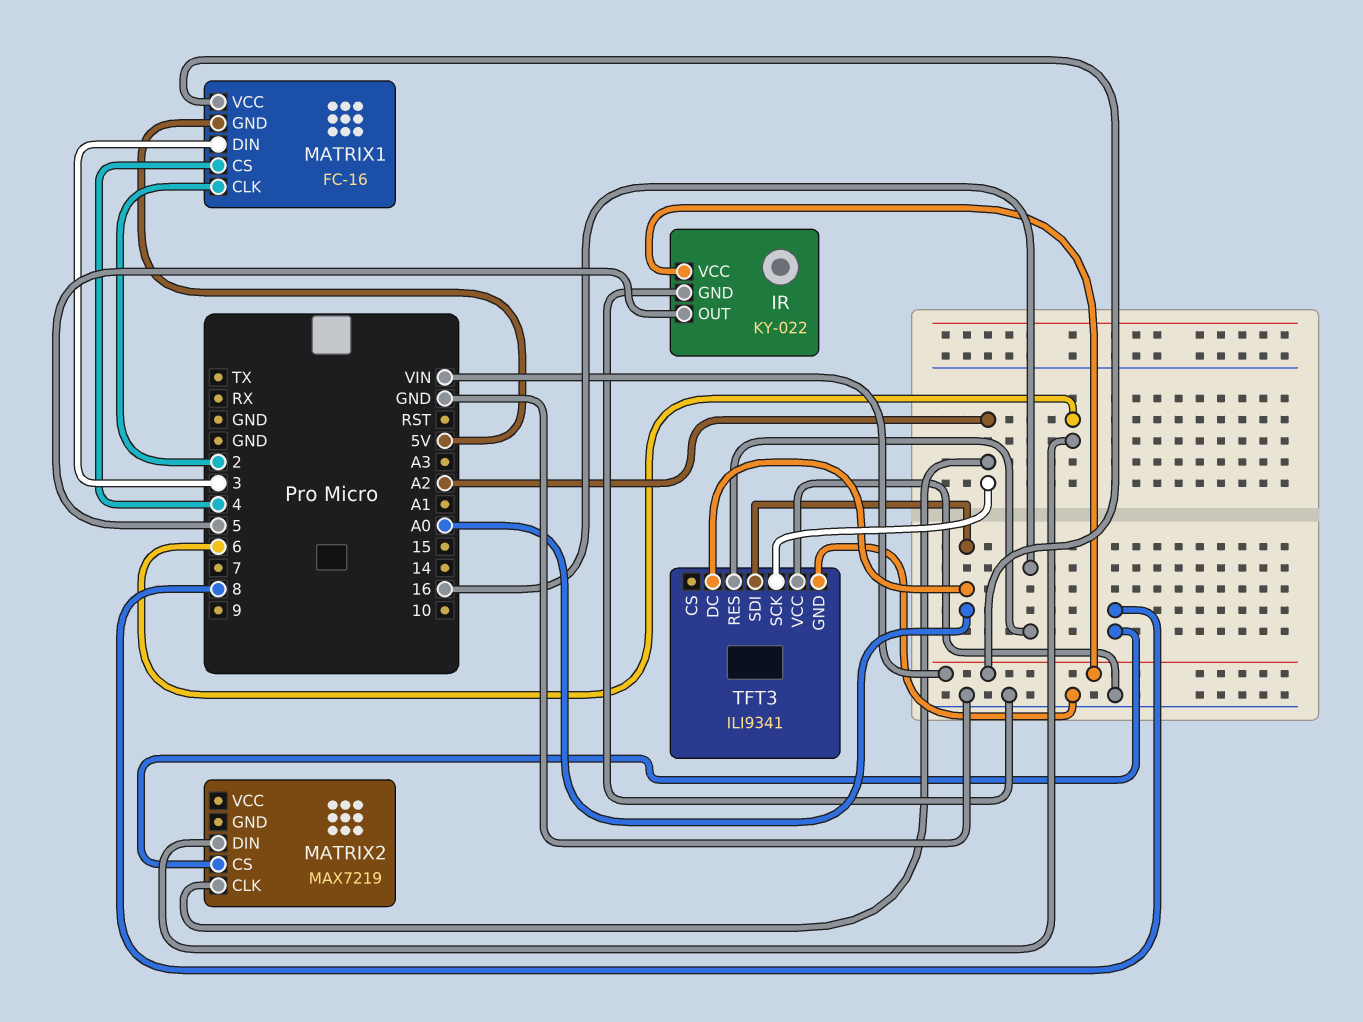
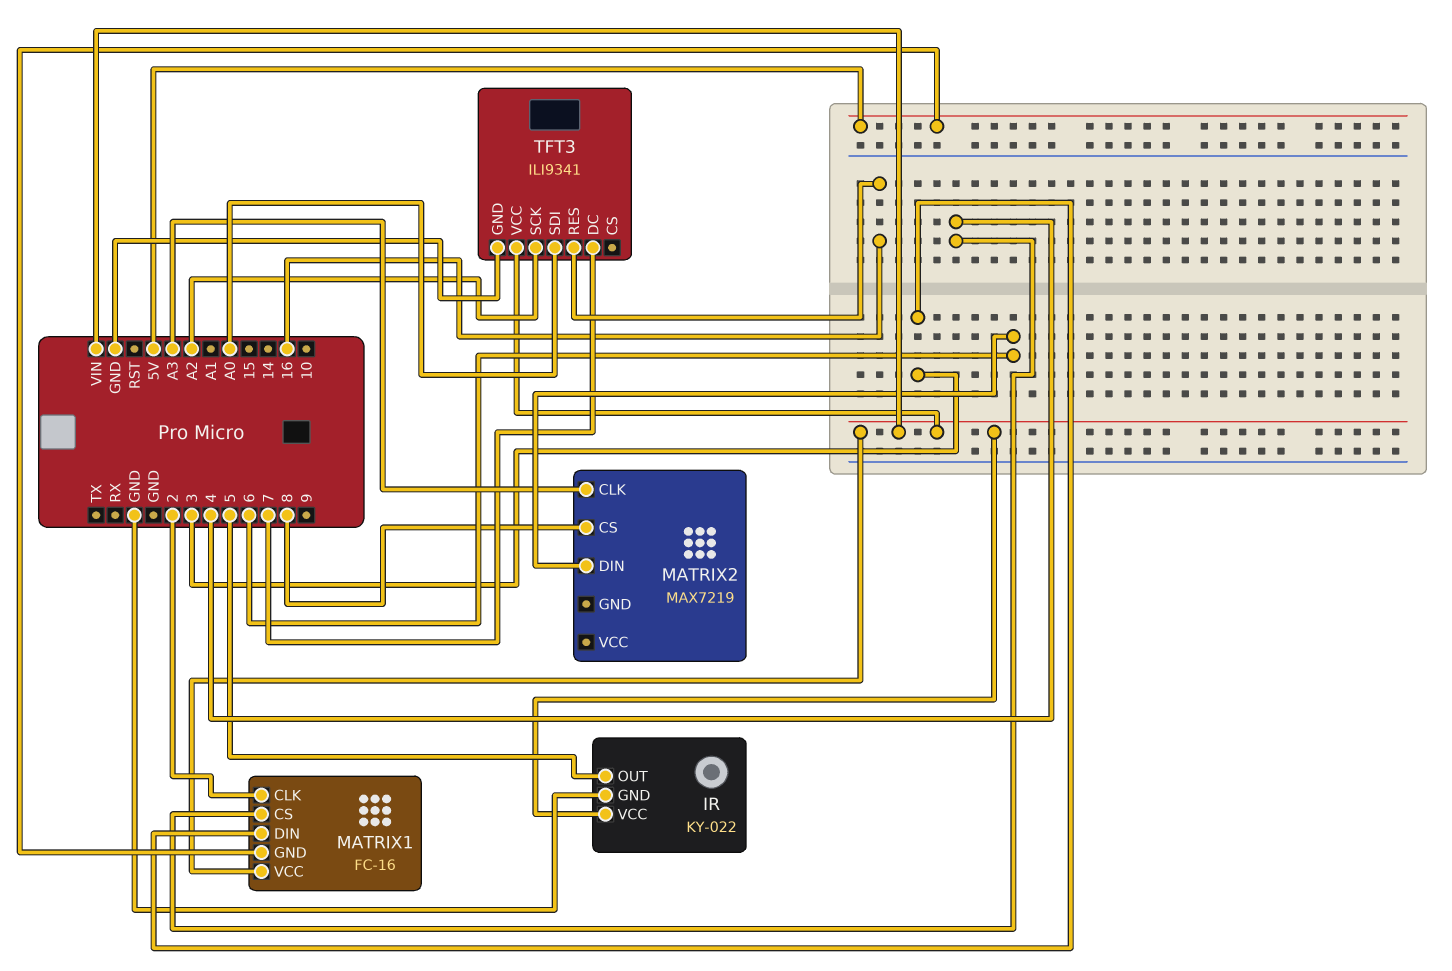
MATRIX2 pin CLK: A2 -> A3
TFT3 pin DC: A0 -> 7
TFT3 pin VCC: GND -> VIN

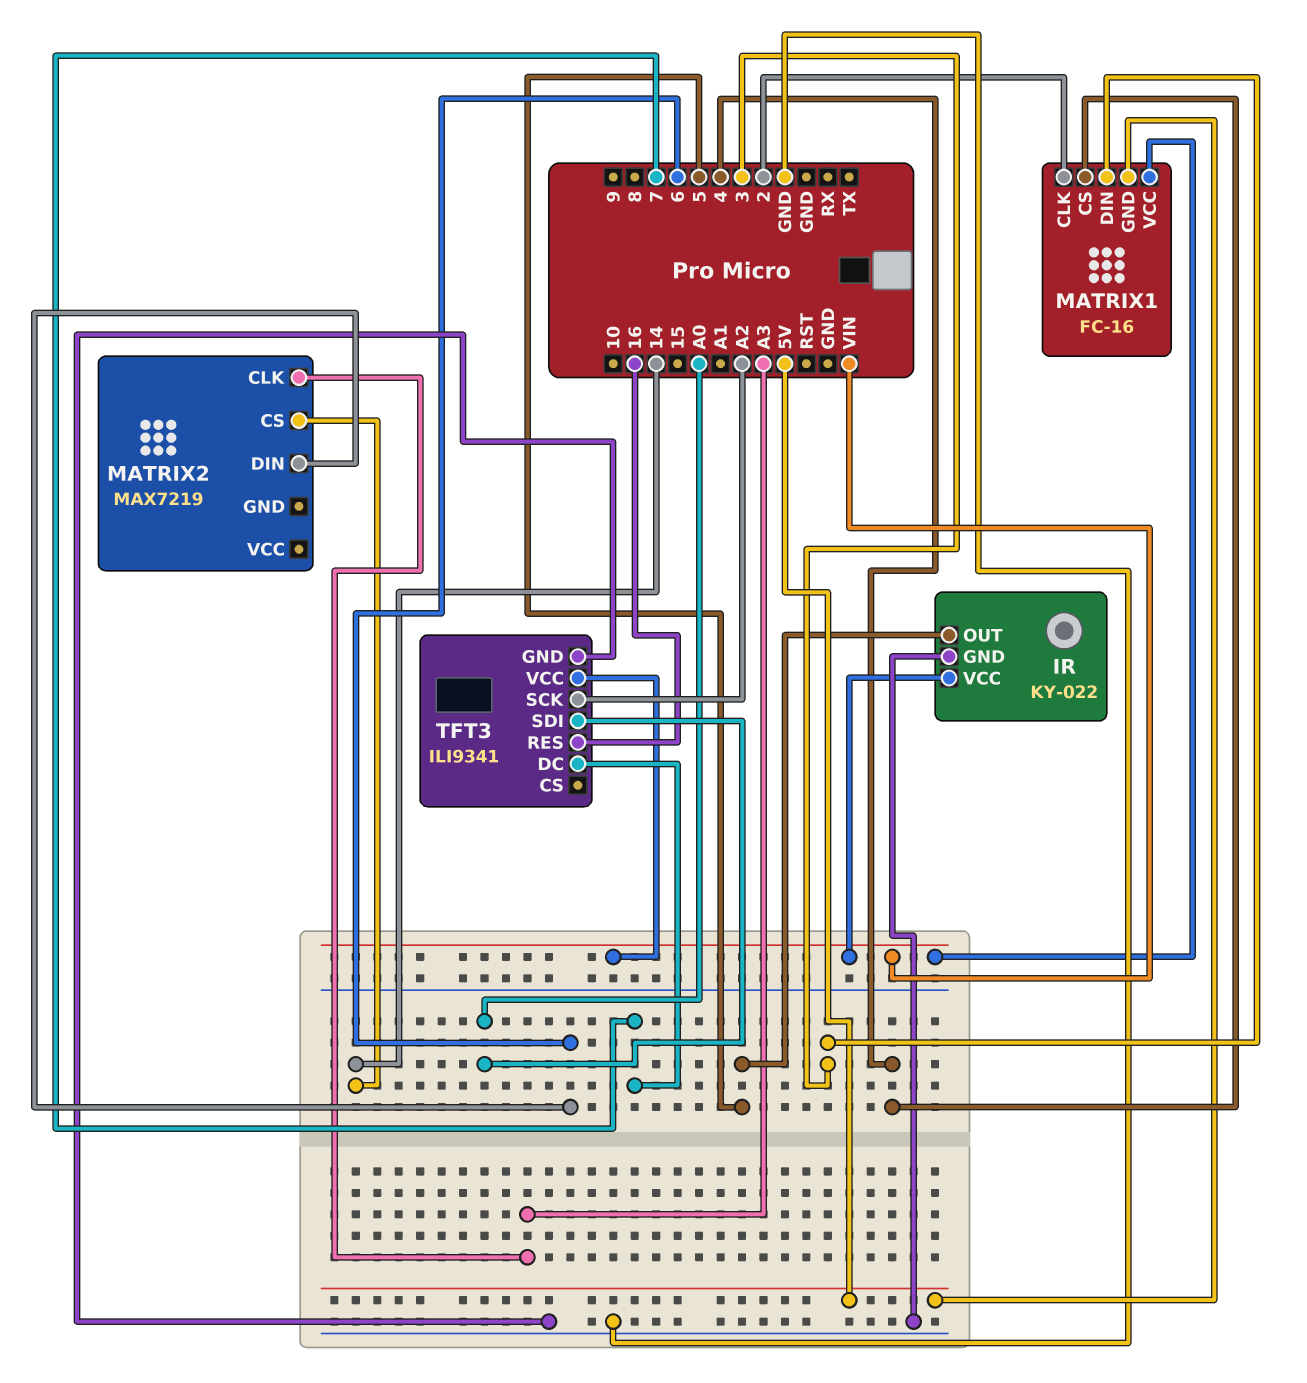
MATRIX2 pin CS: 8 -> 14

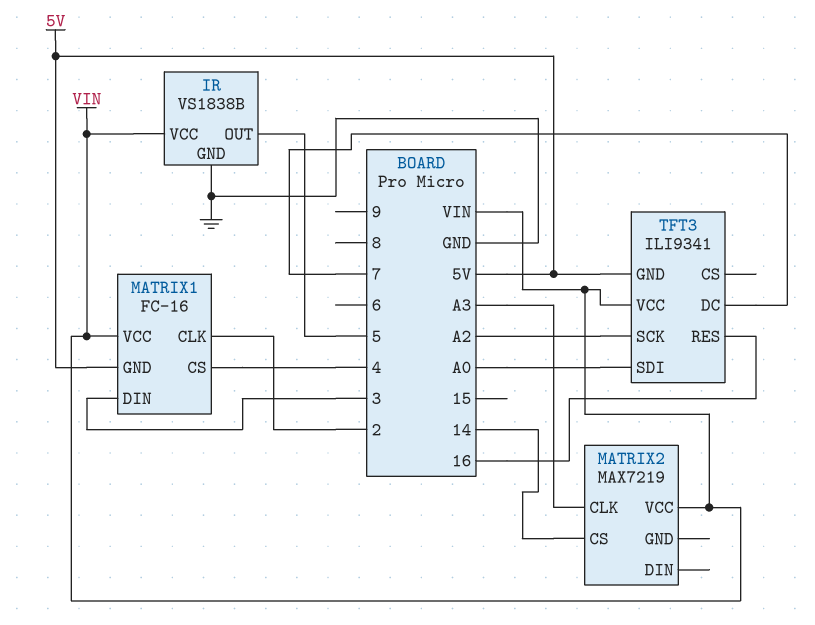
IR: KY-022 -> VS1838B
MATRIX2 pin DIN: 6 -> none
MATRIX2 pin VCC: none -> VIN
TFT3 pin GND: GND -> 5V

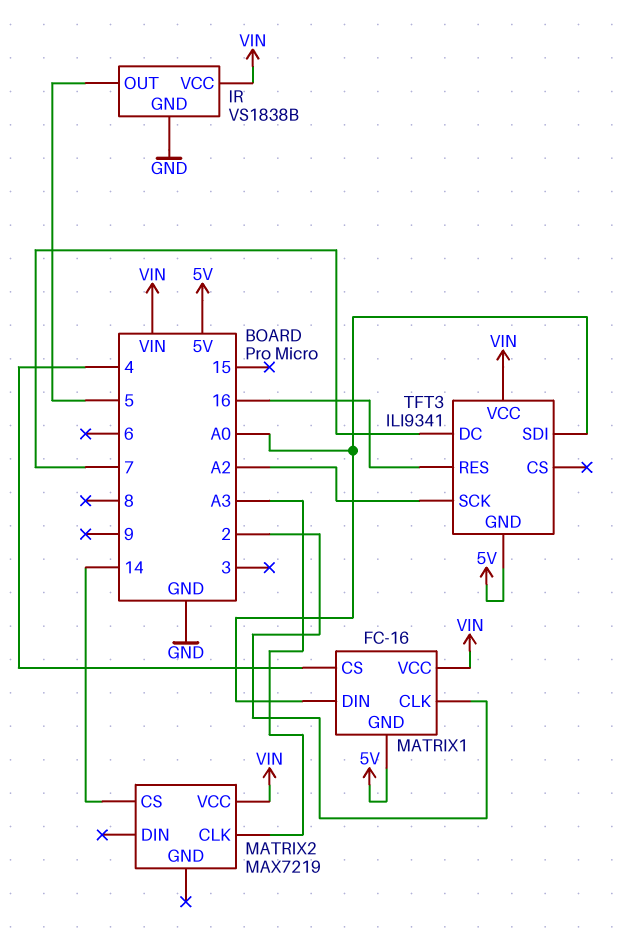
MATRIX1 pin DIN: 3 -> A0

